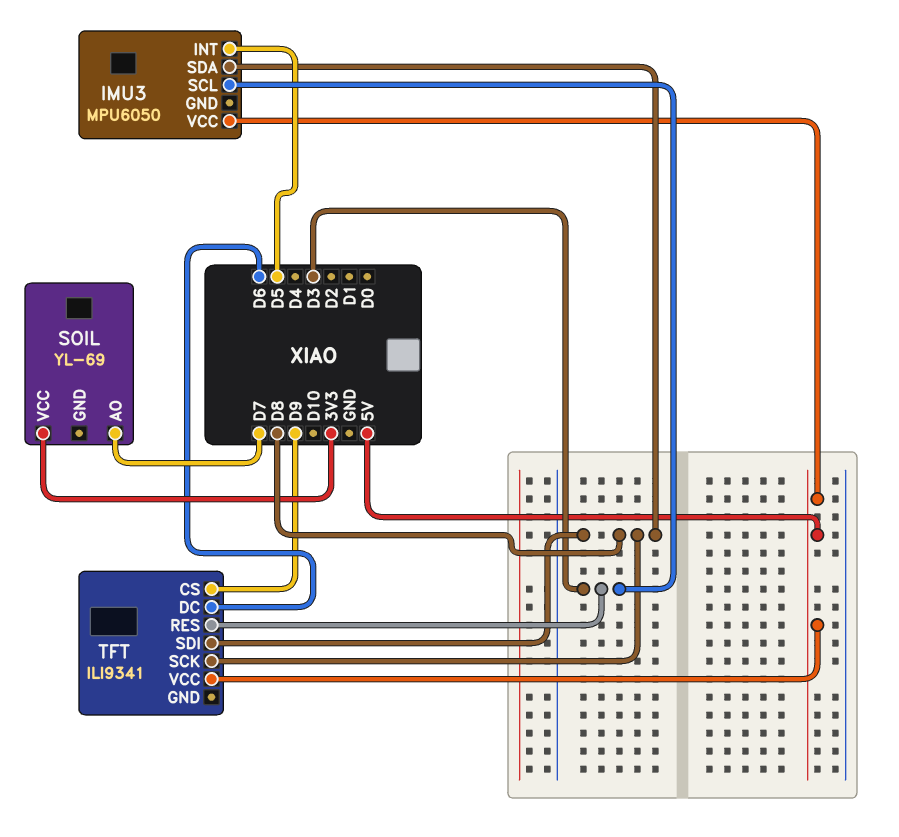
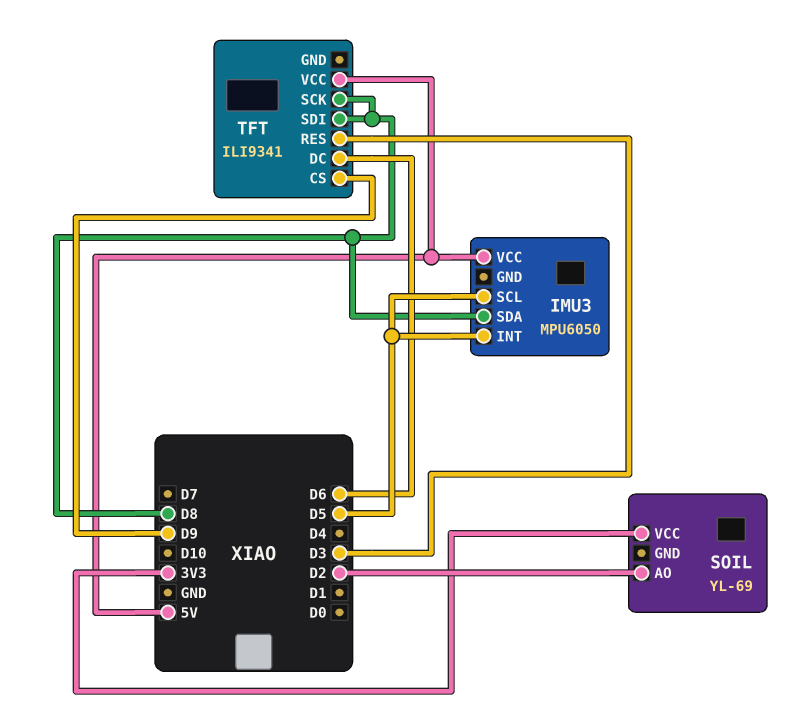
IMU3 pin SCL: D3 -> D5
SOIL pin AO: D7 -> D2

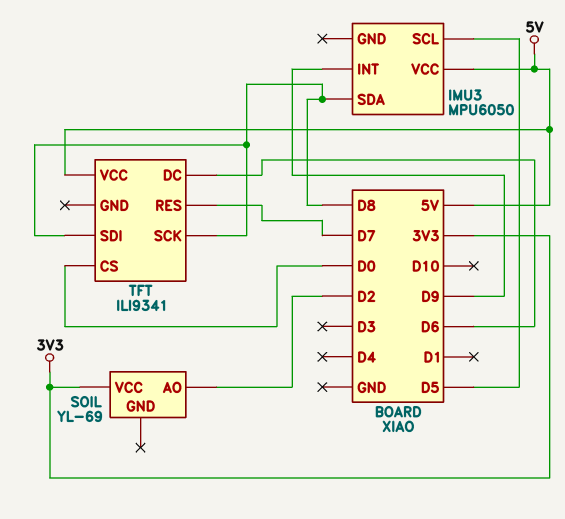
IMU3 pin INT: D5 -> D9
TFT pin CS: D9 -> D0
TFT pin RES: D3 -> D7

